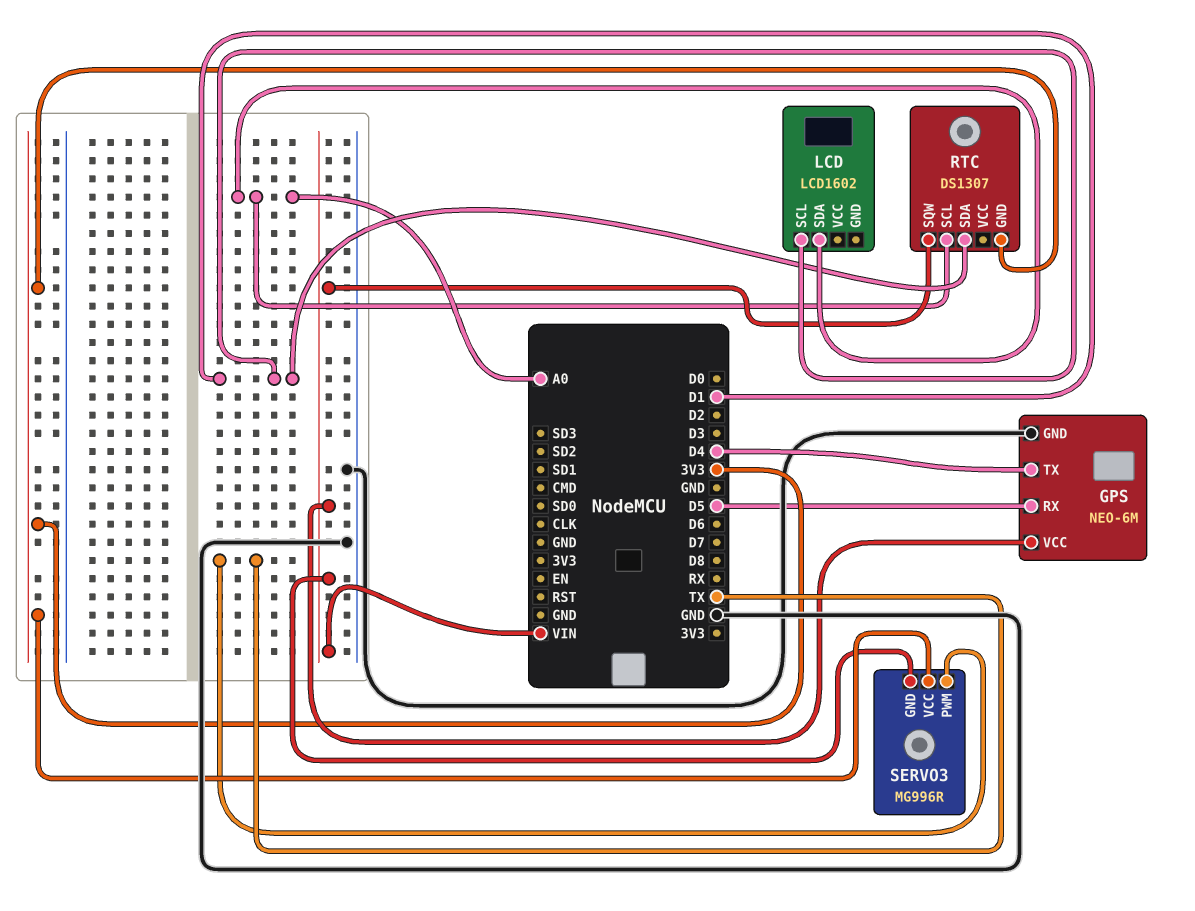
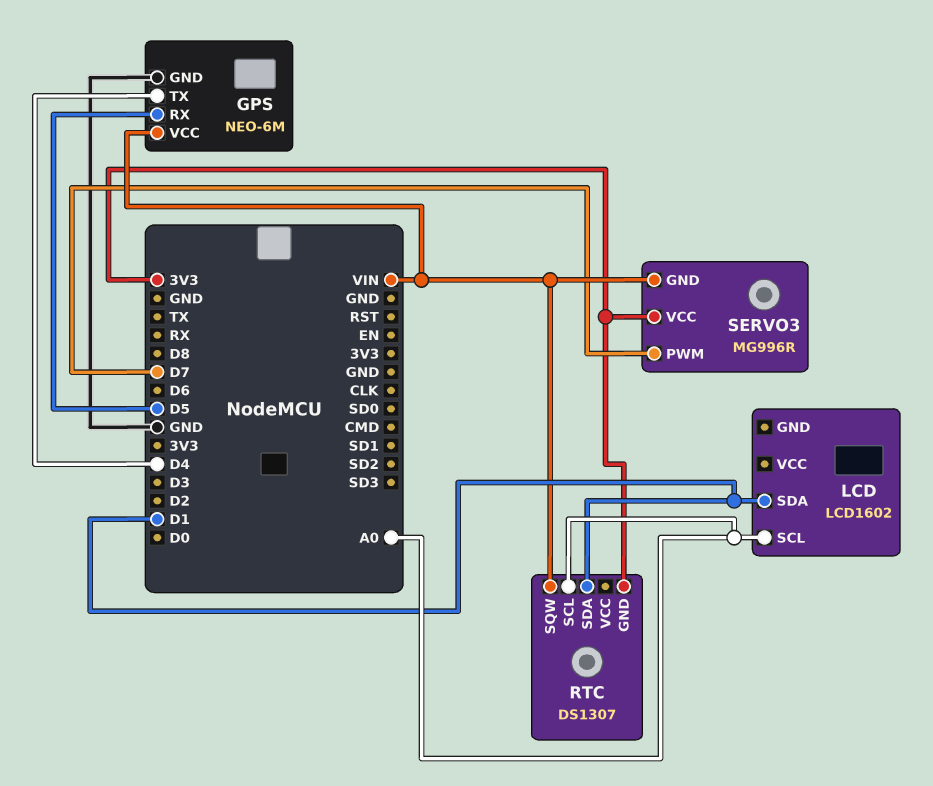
LCD pin SCL: D1 -> A0
LCD pin SDA: A0 -> D1
SERVO3 pin PWM: TX -> D7

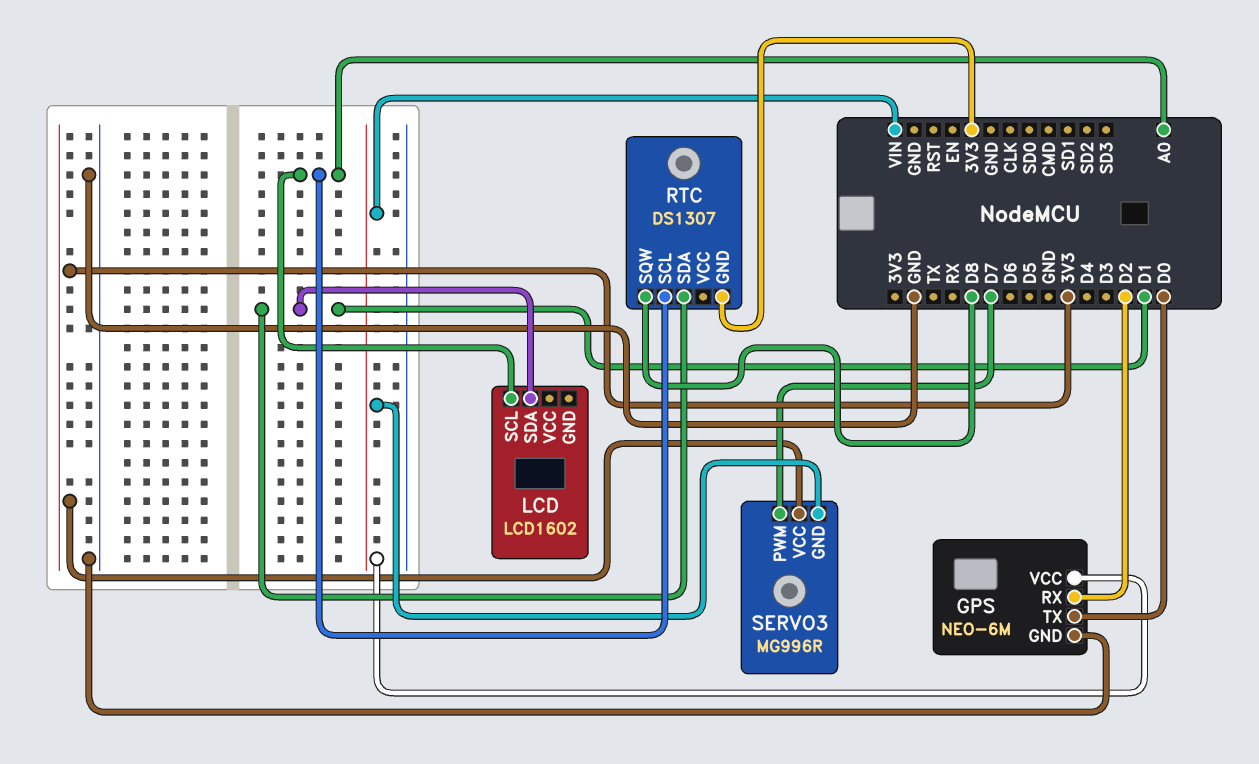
GPS pin RX: D5 -> D2
GPS pin TX: D4 -> D0
RTC pin SQW: VIN -> D8

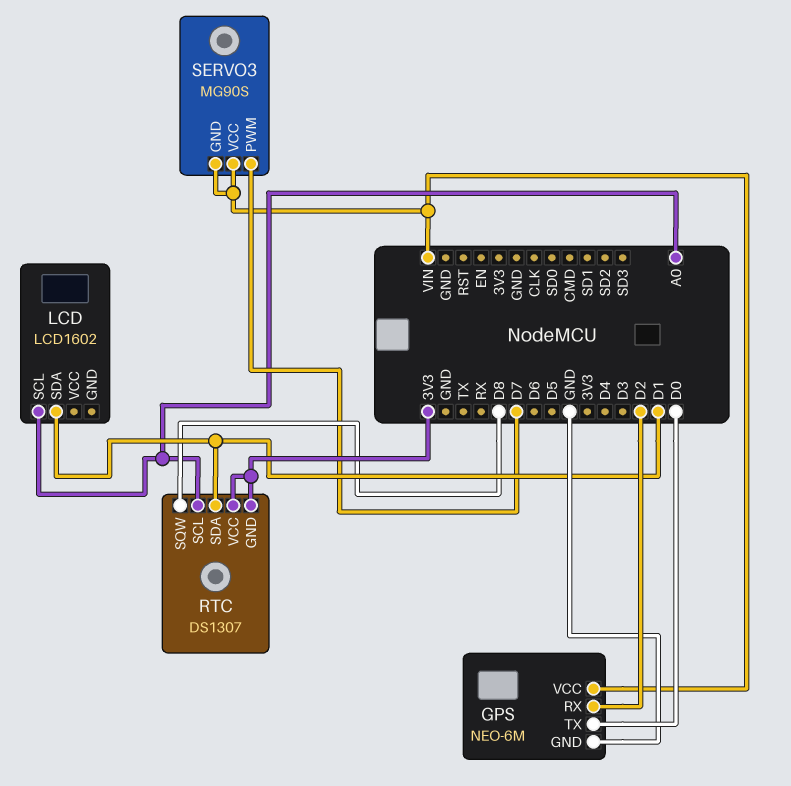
RTC pin VCC: none -> 3V3
SERVO3: MG996R -> MG90S
SERVO3 pin VCC: 3V3 -> VIN

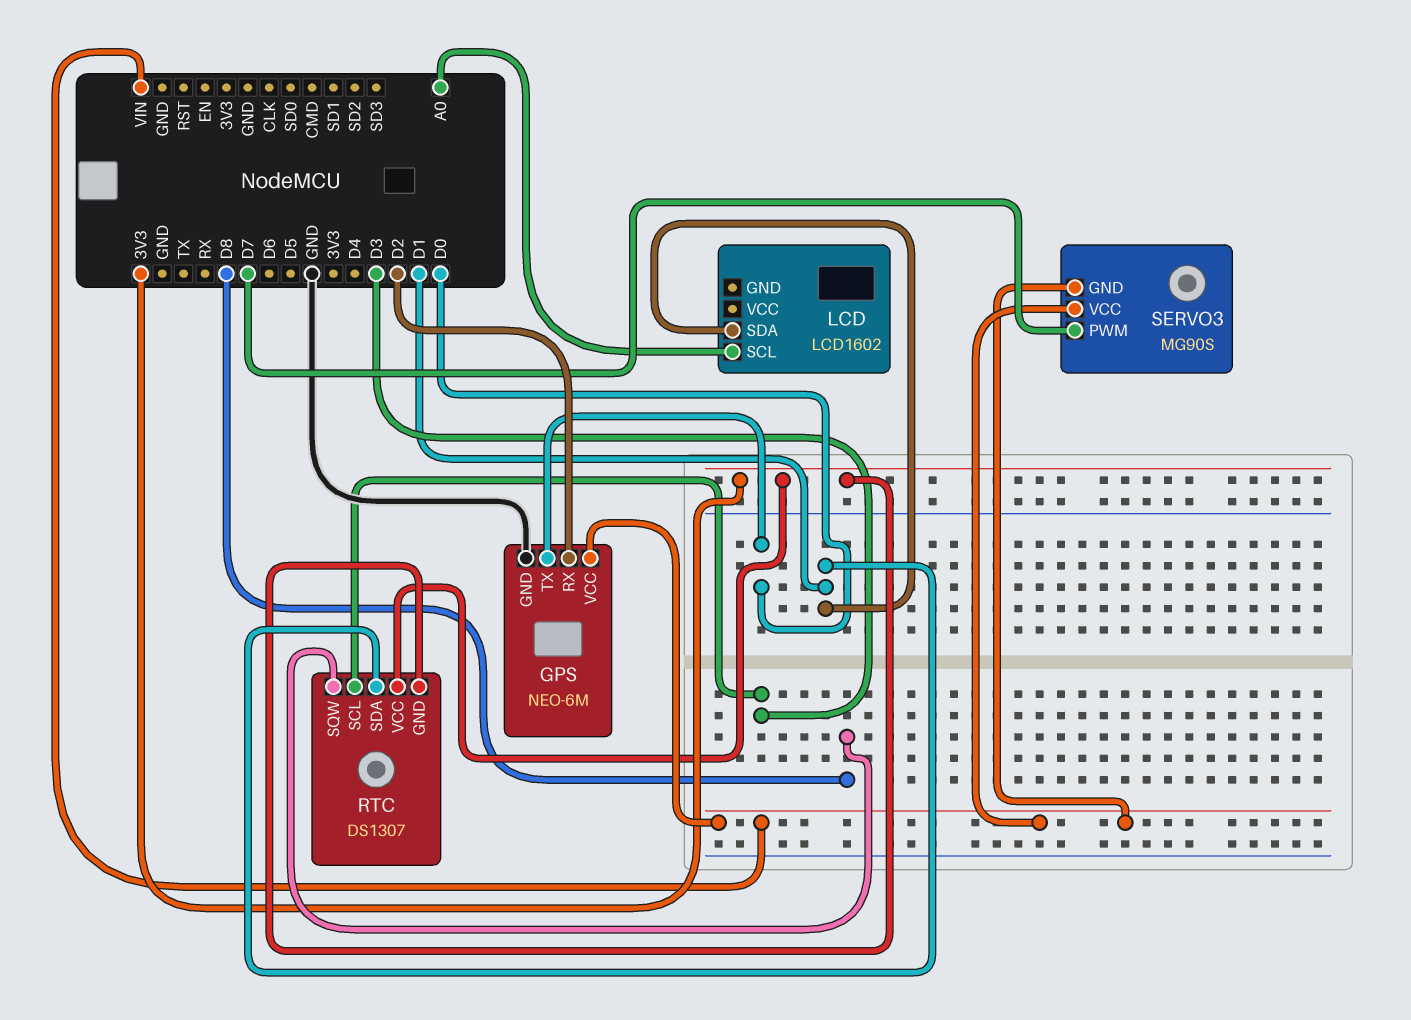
RTC pin SCL: A0 -> D3

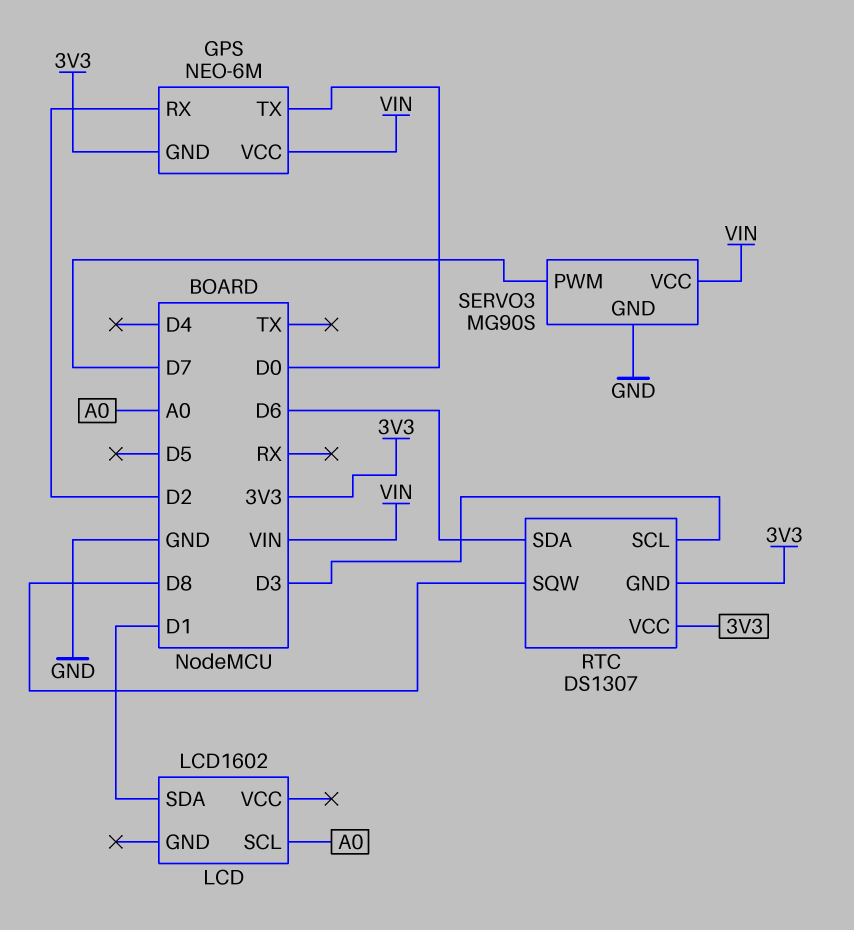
GPS pin GND: GND -> 3V3
RTC pin SDA: D1 -> D6
SERVO3 pin GND: VIN -> GND

